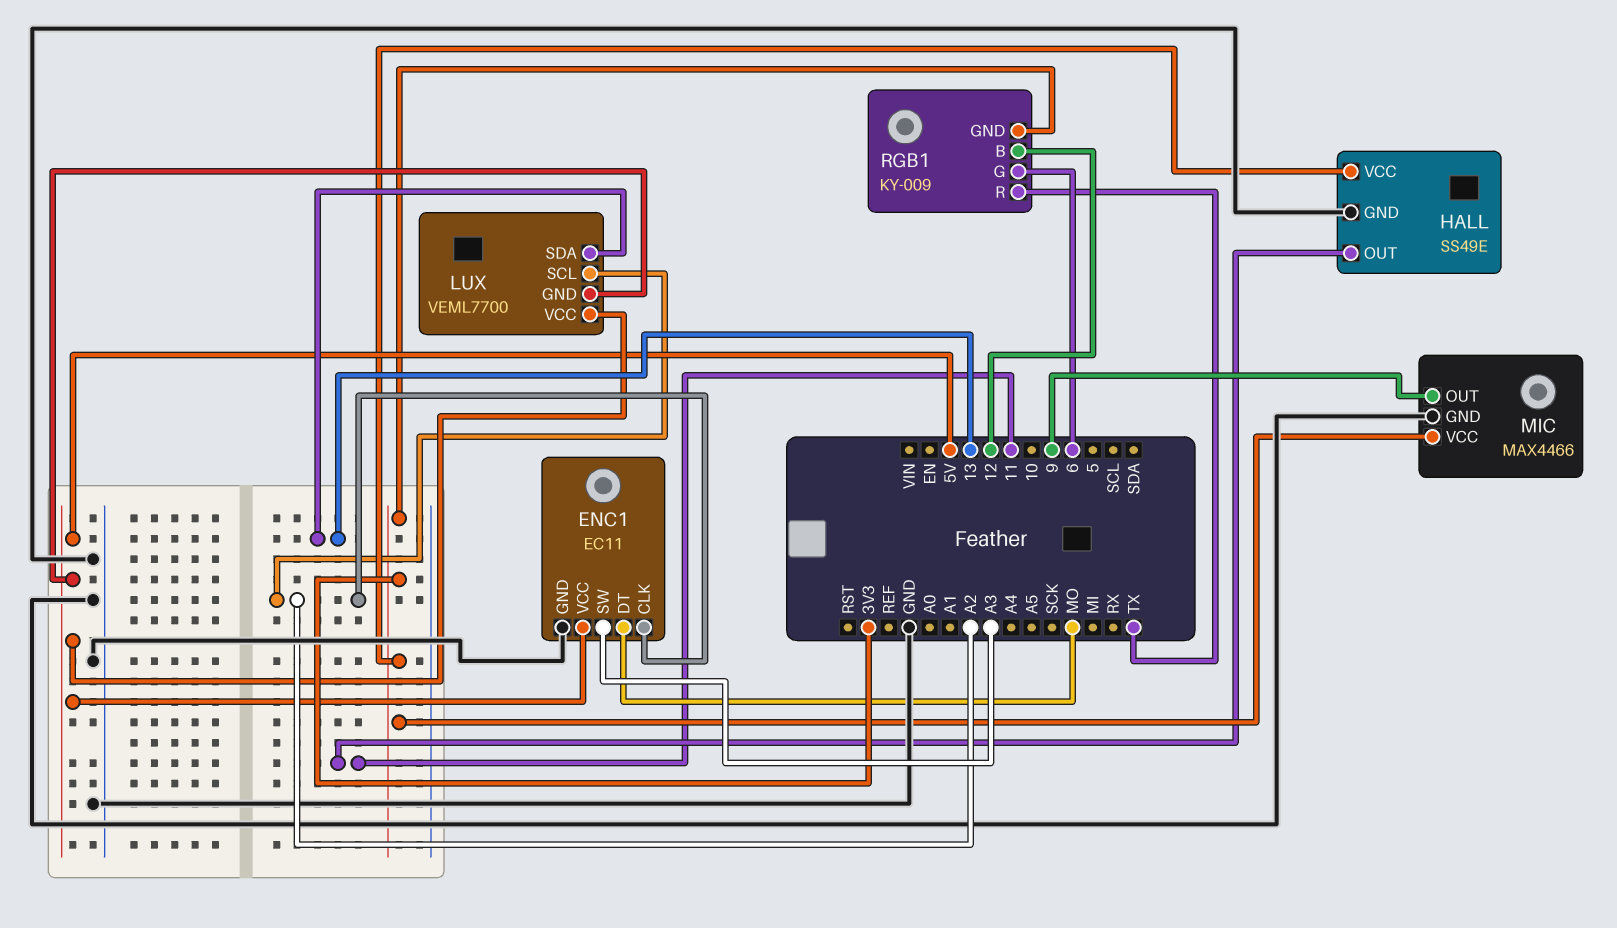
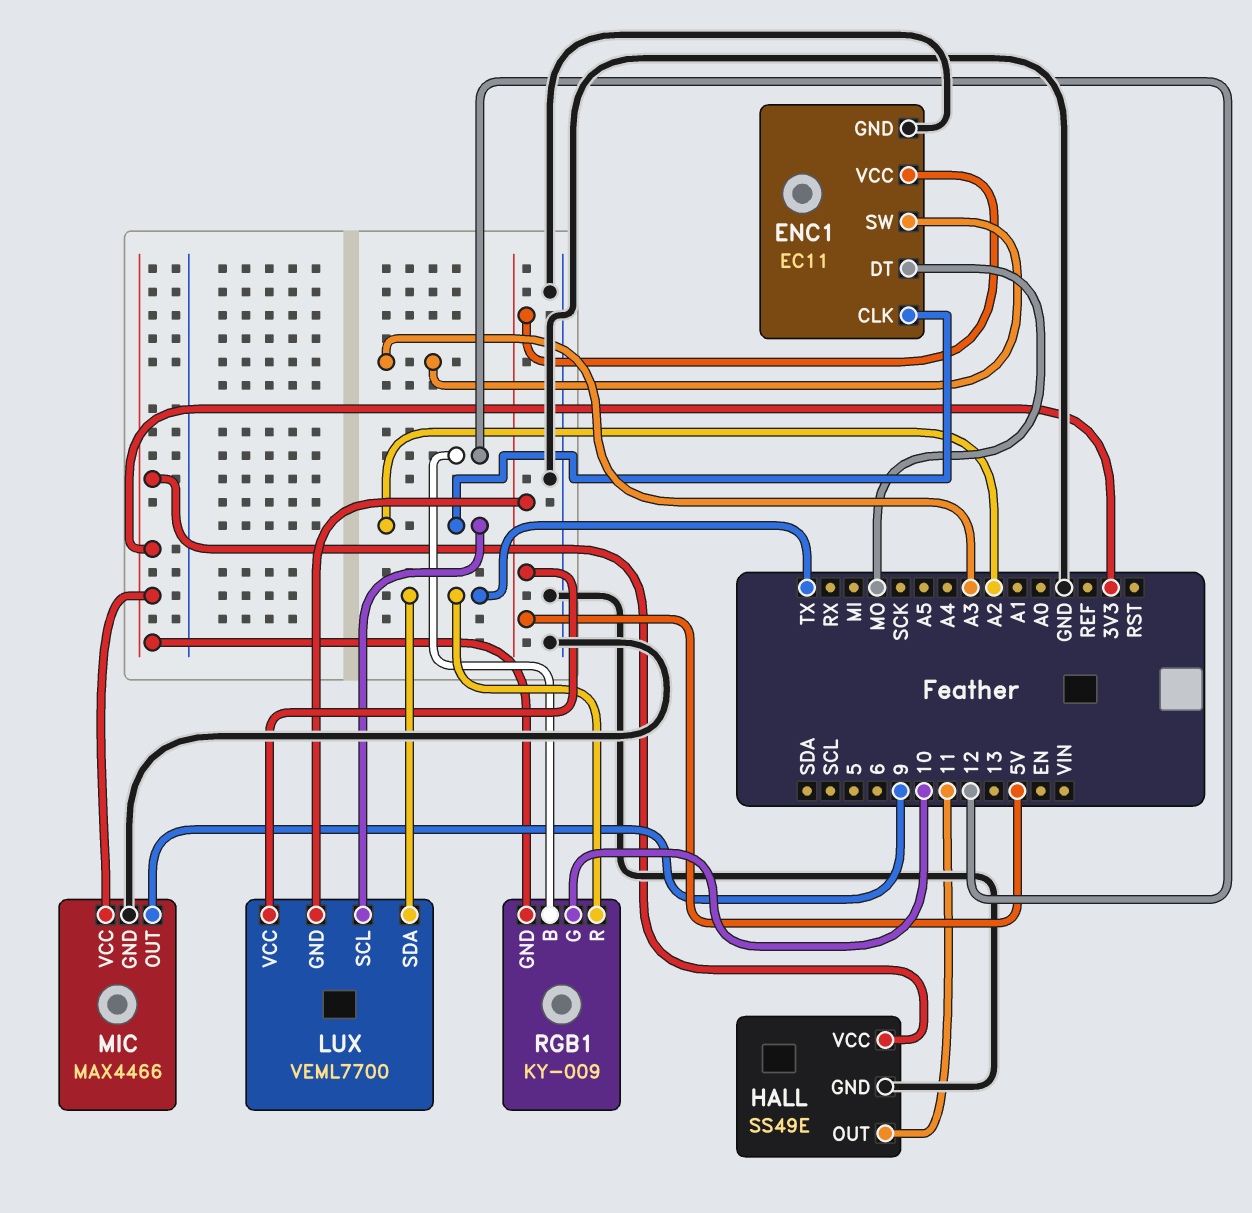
LUX pin SDA: 13 -> TX
RGB1 pin G: 6 -> 10

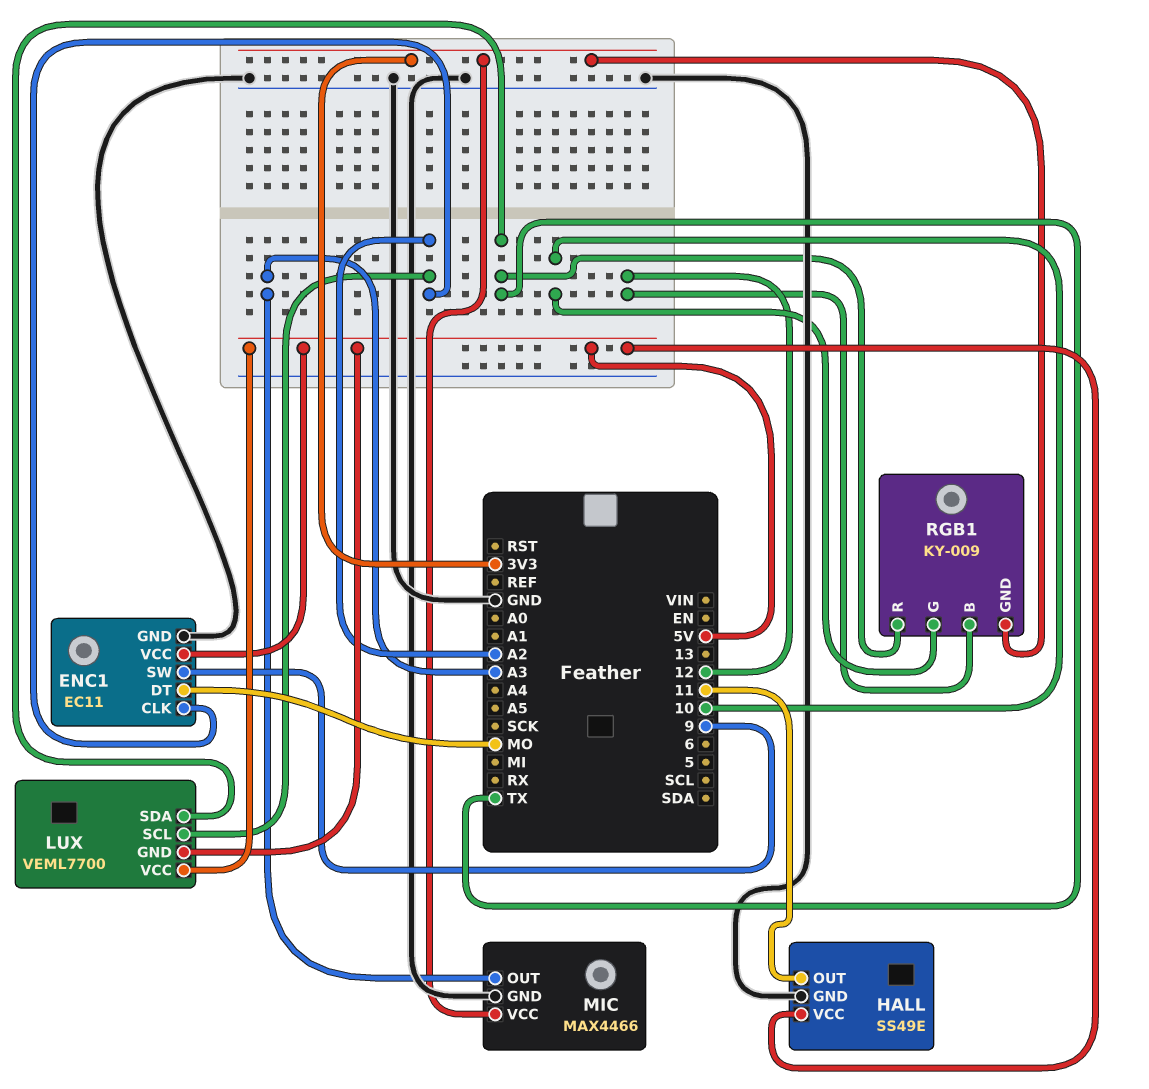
ENC1 pin SW: A3 -> 9
HALL pin VCC: 3V3 -> 5V
MIC pin OUT: 9 -> A3

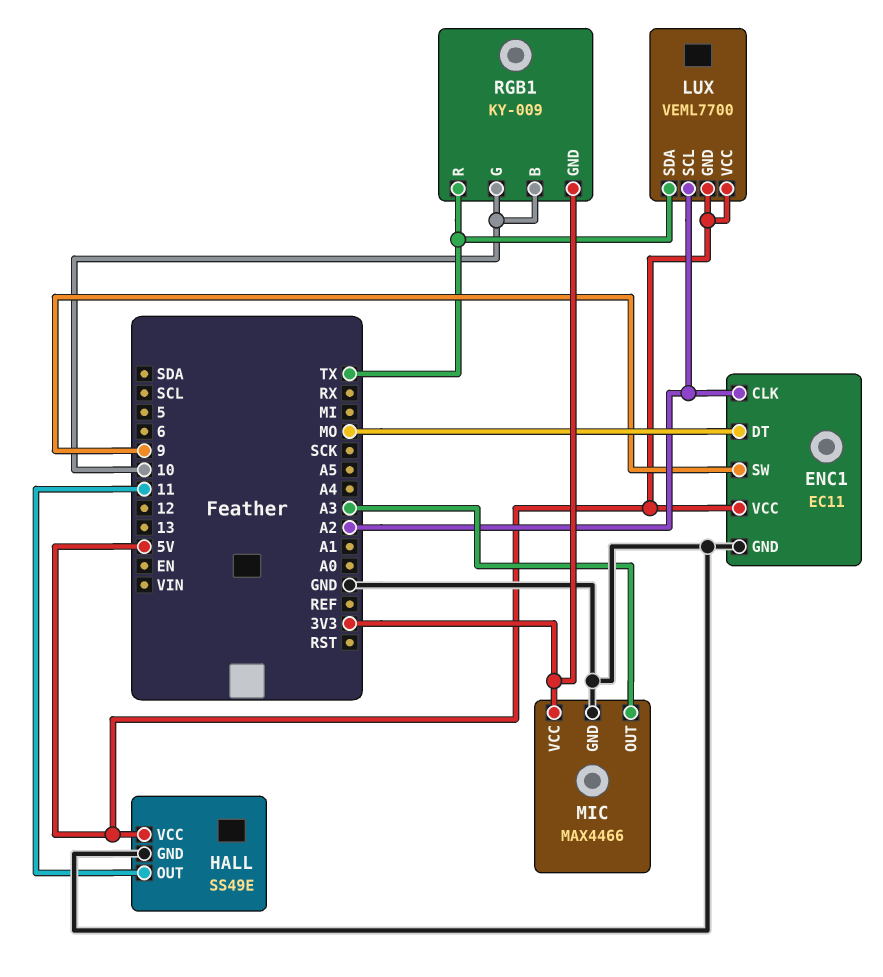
RGB1 pin B: 12 -> 10

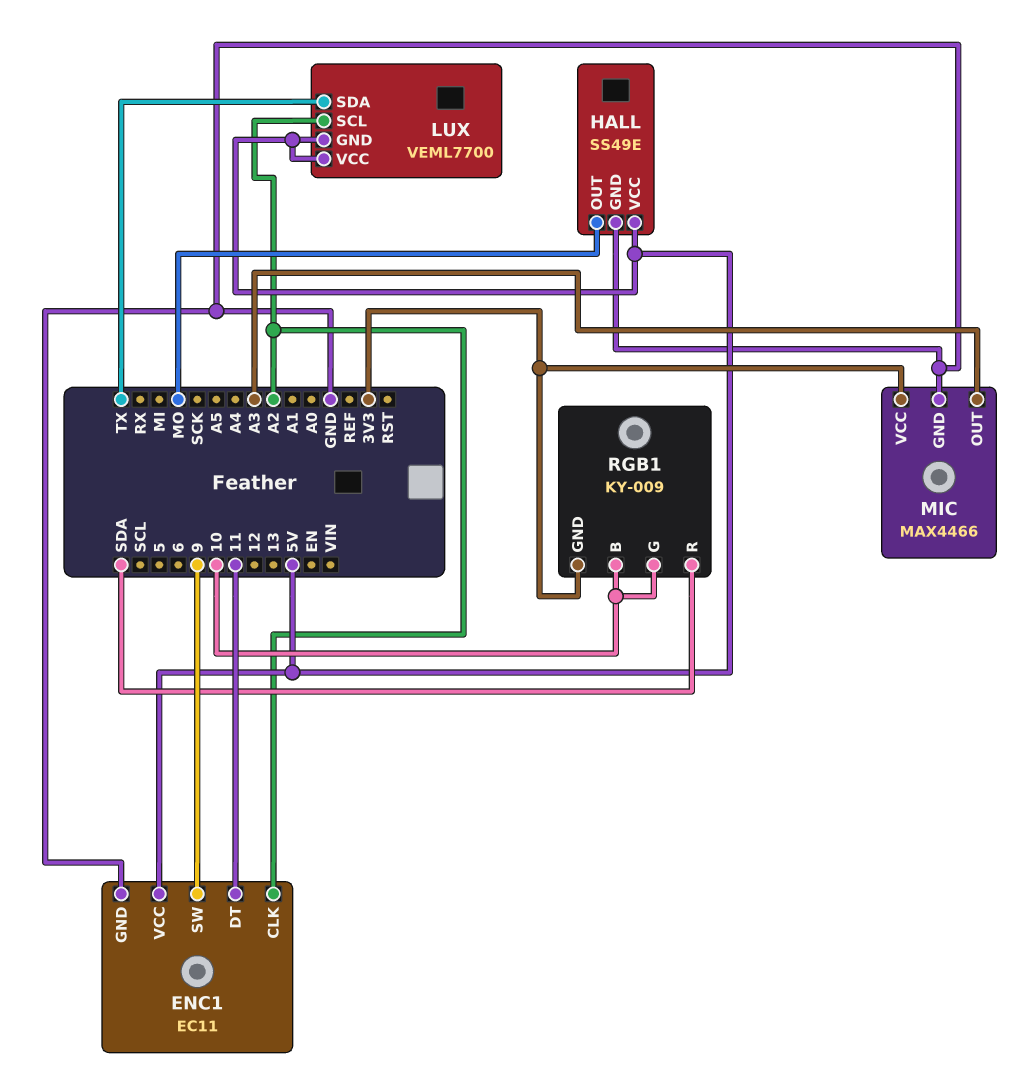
ENC1 pin DT: MO -> 11
HALL pin OUT: 11 -> MO
RGB1 pin R: TX -> SDA

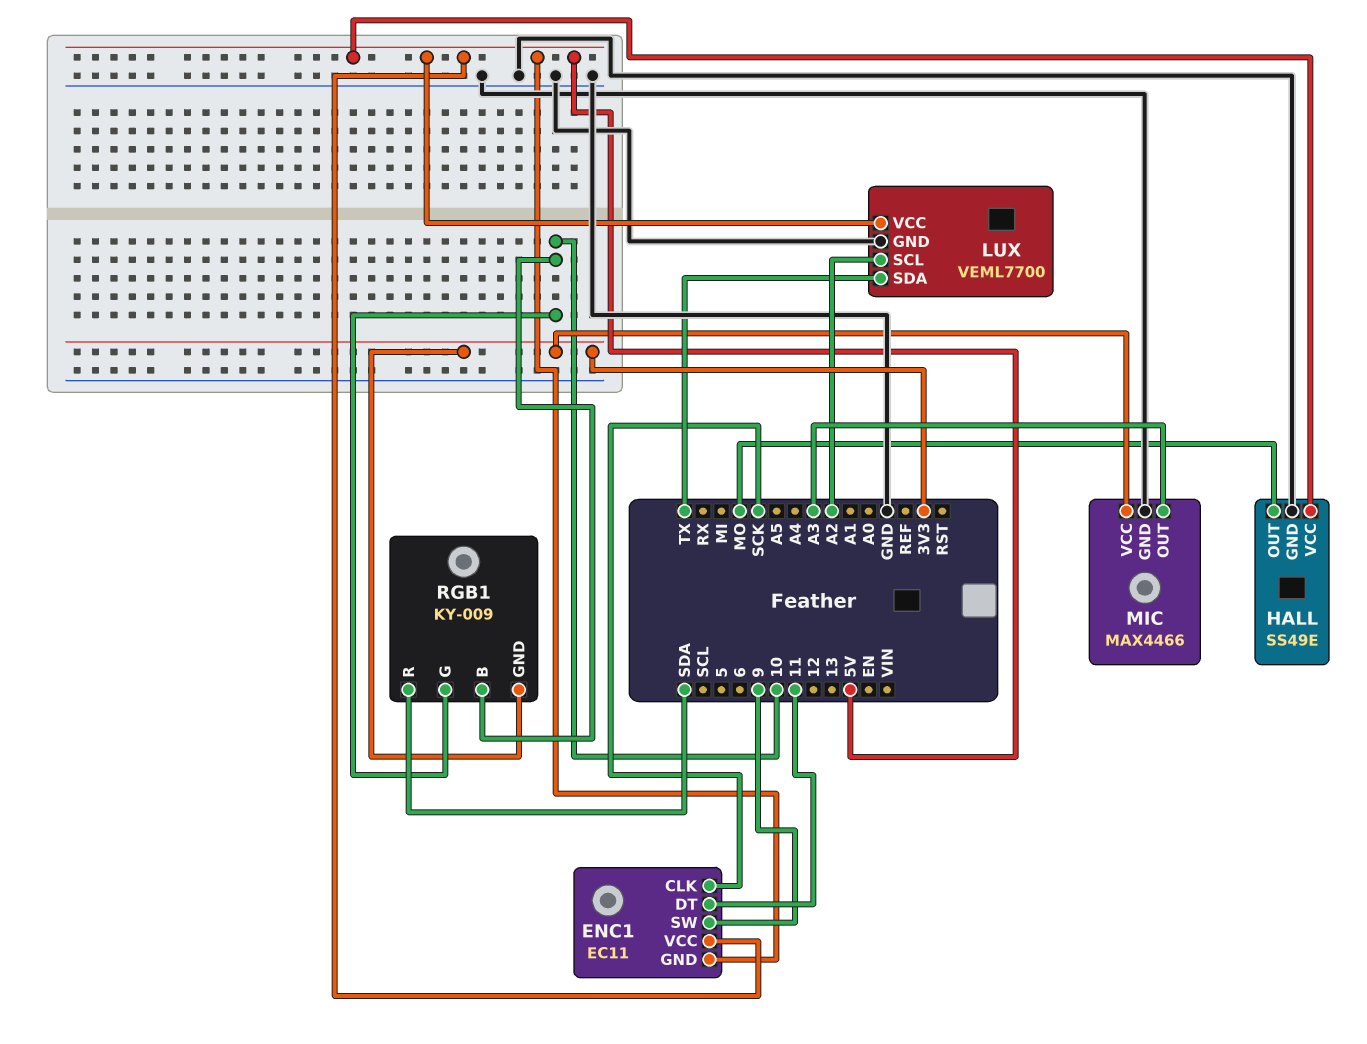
ENC1 pin CLK: A2 -> SCK
ENC1 pin GND: GND -> 5V
LUX pin GND: 5V -> GND

